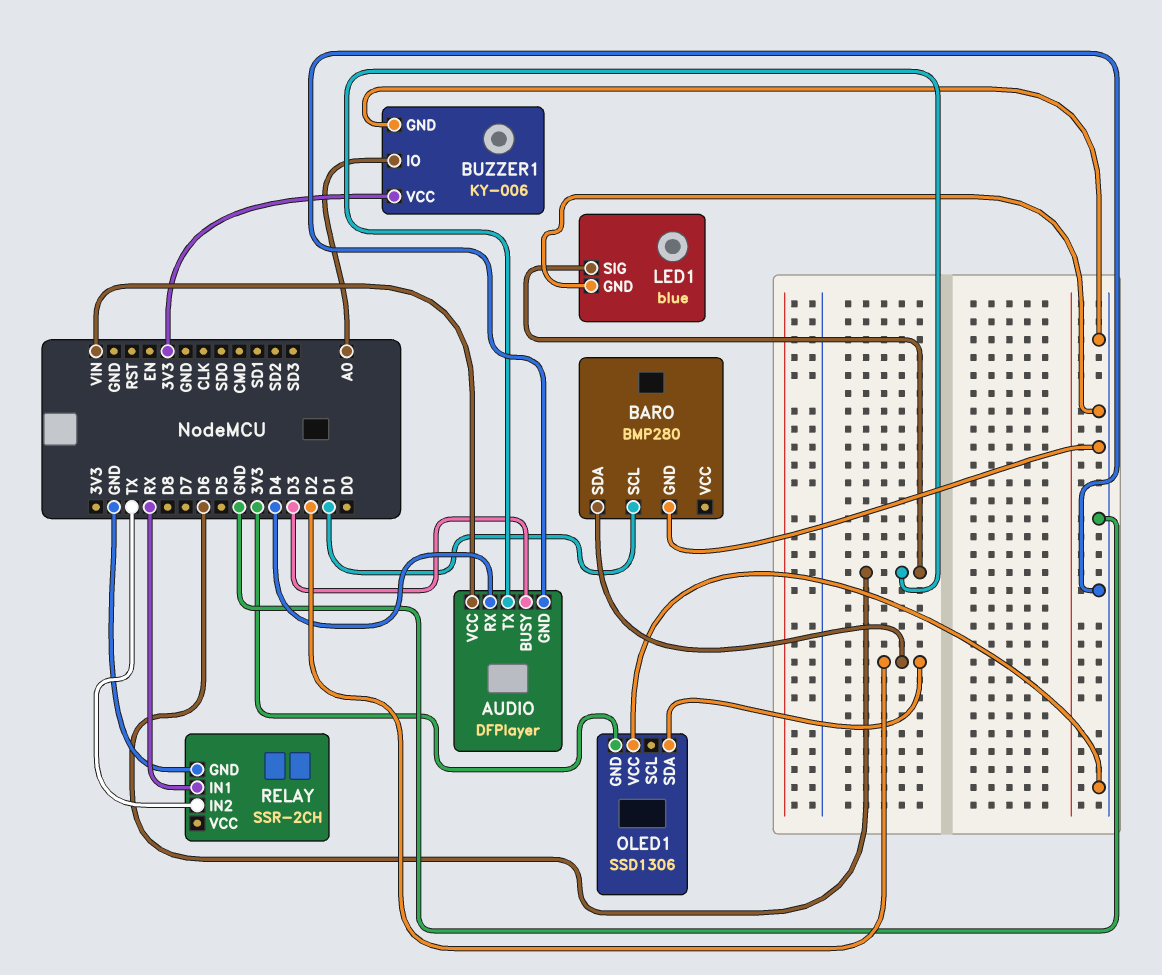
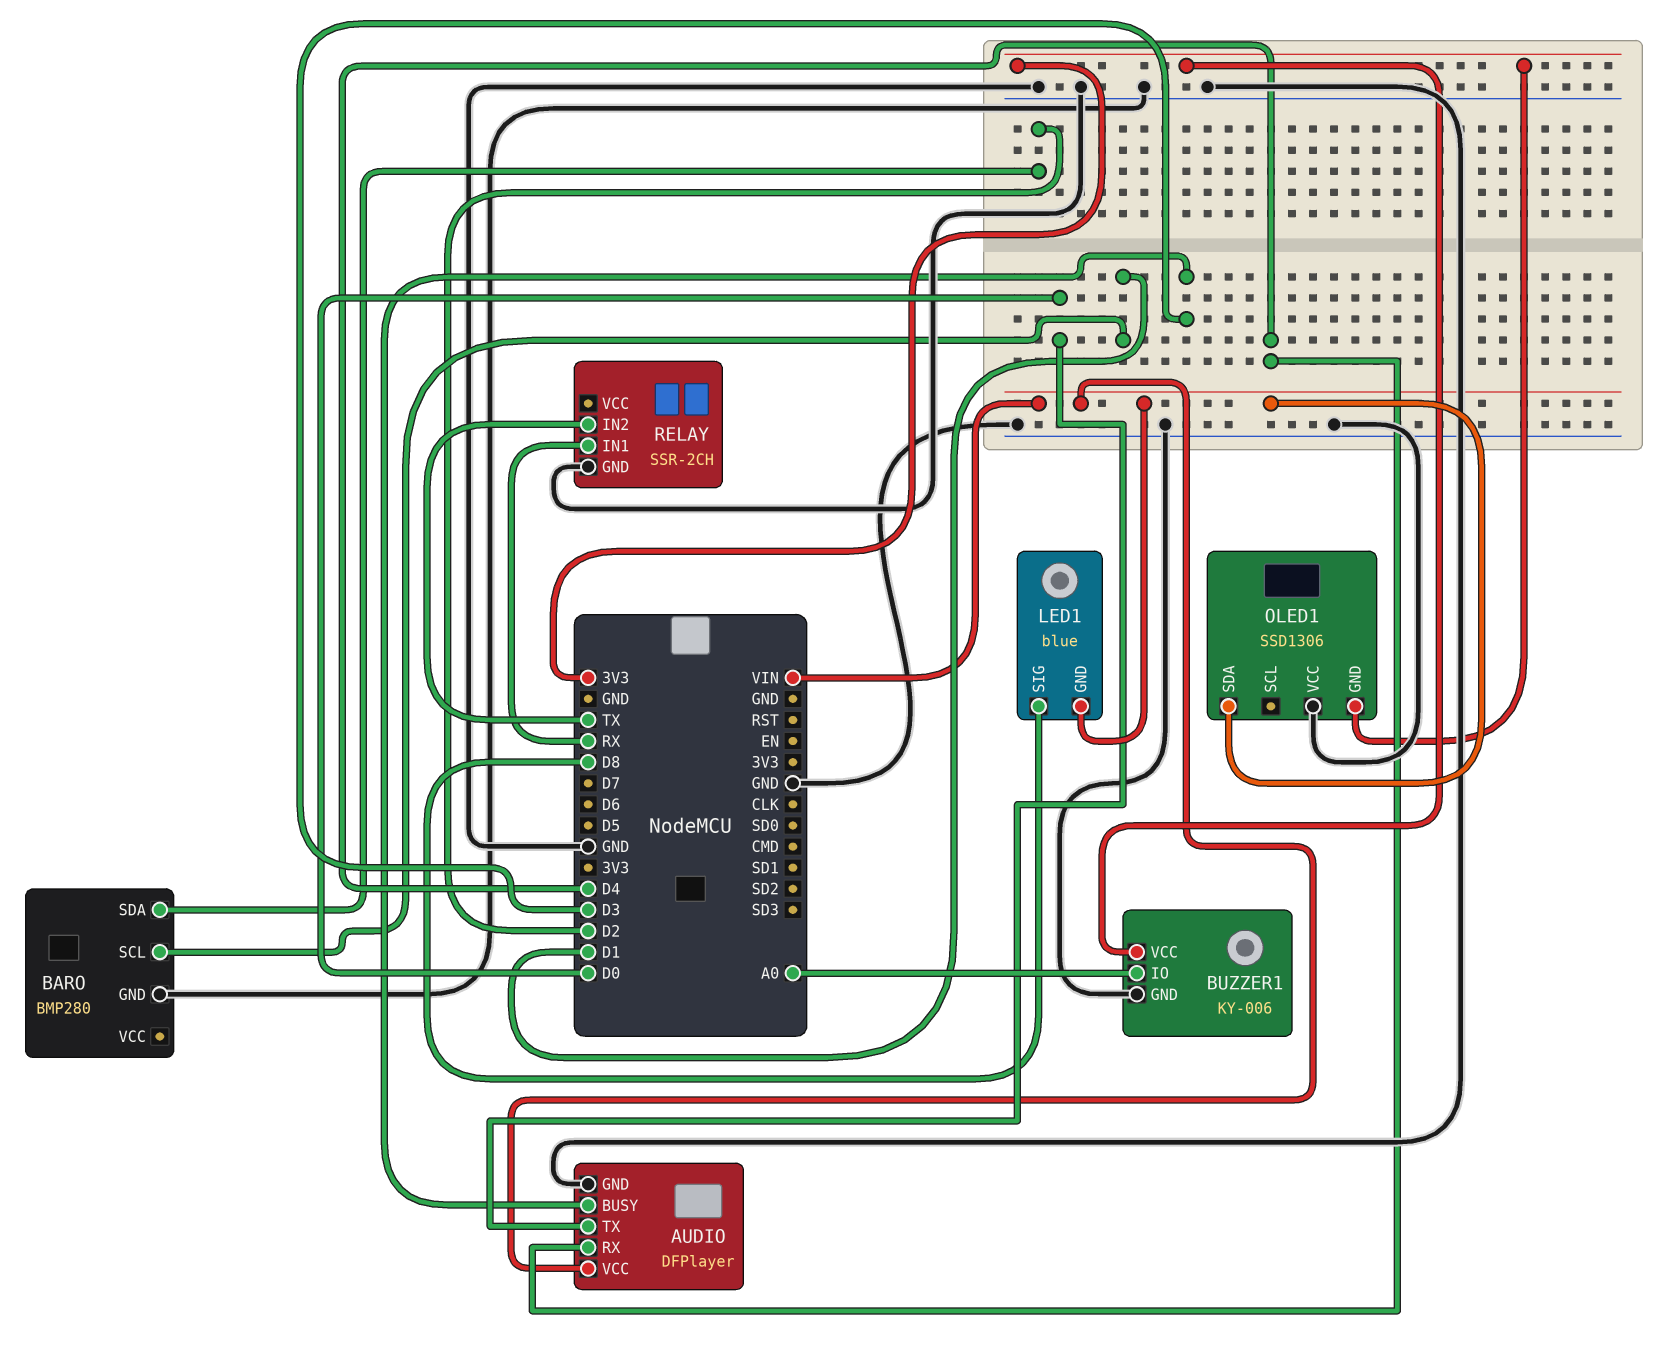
AUDIO pin TX: D6 -> D0
LED1 pin GND: GND -> VIN
LED1 pin SIG: D6 -> D8
OLED1 pin SDA: D2 -> VIN

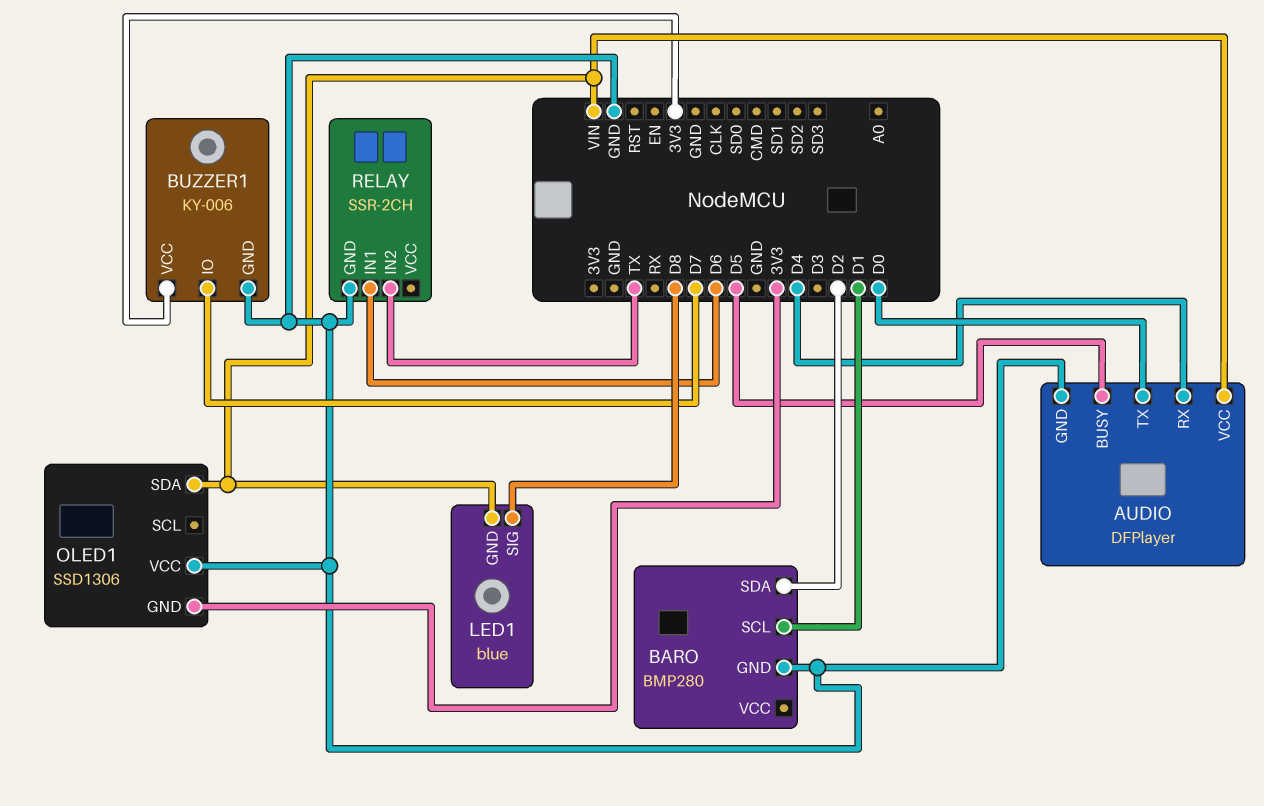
AUDIO pin BUSY: D3 -> D5
BUZZER1 pin IO: A0 -> D7
RELAY pin IN1: RX -> D6

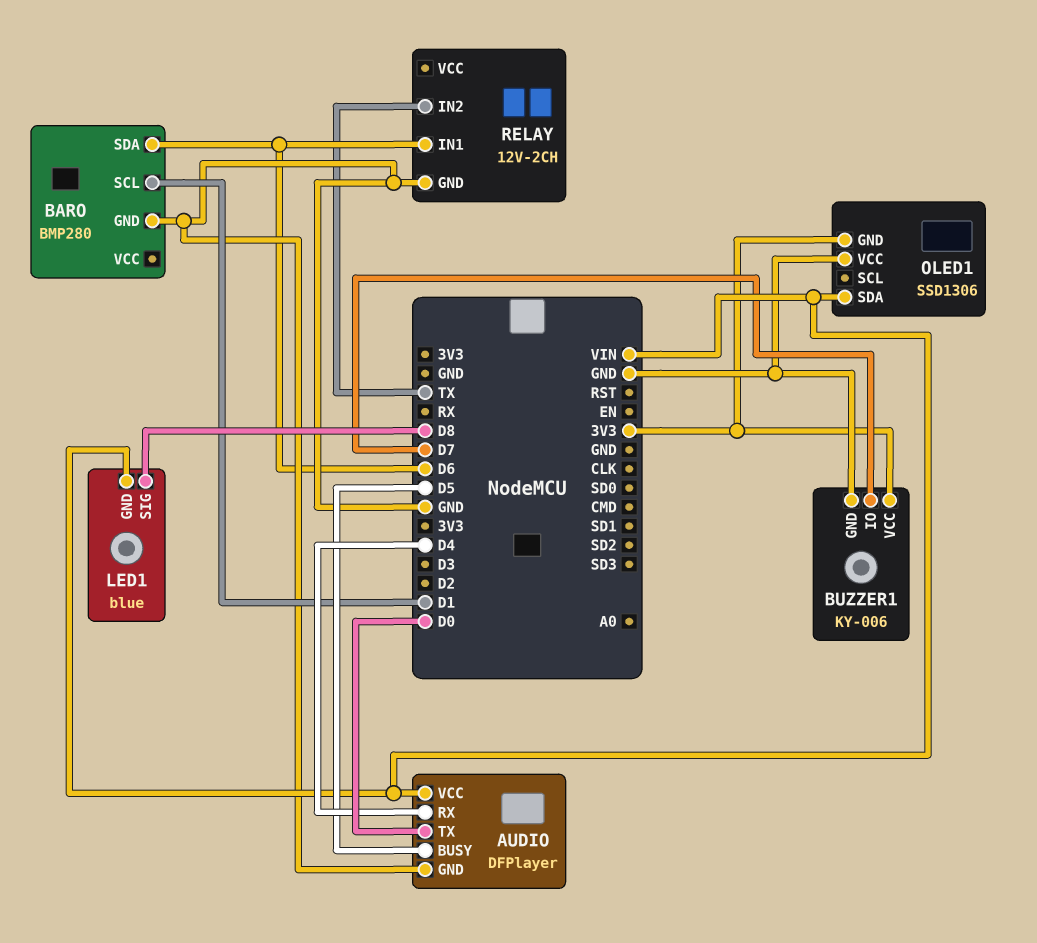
BARO pin SDA: D2 -> D6
RELAY: SSR-2CH -> 12V-2CH

